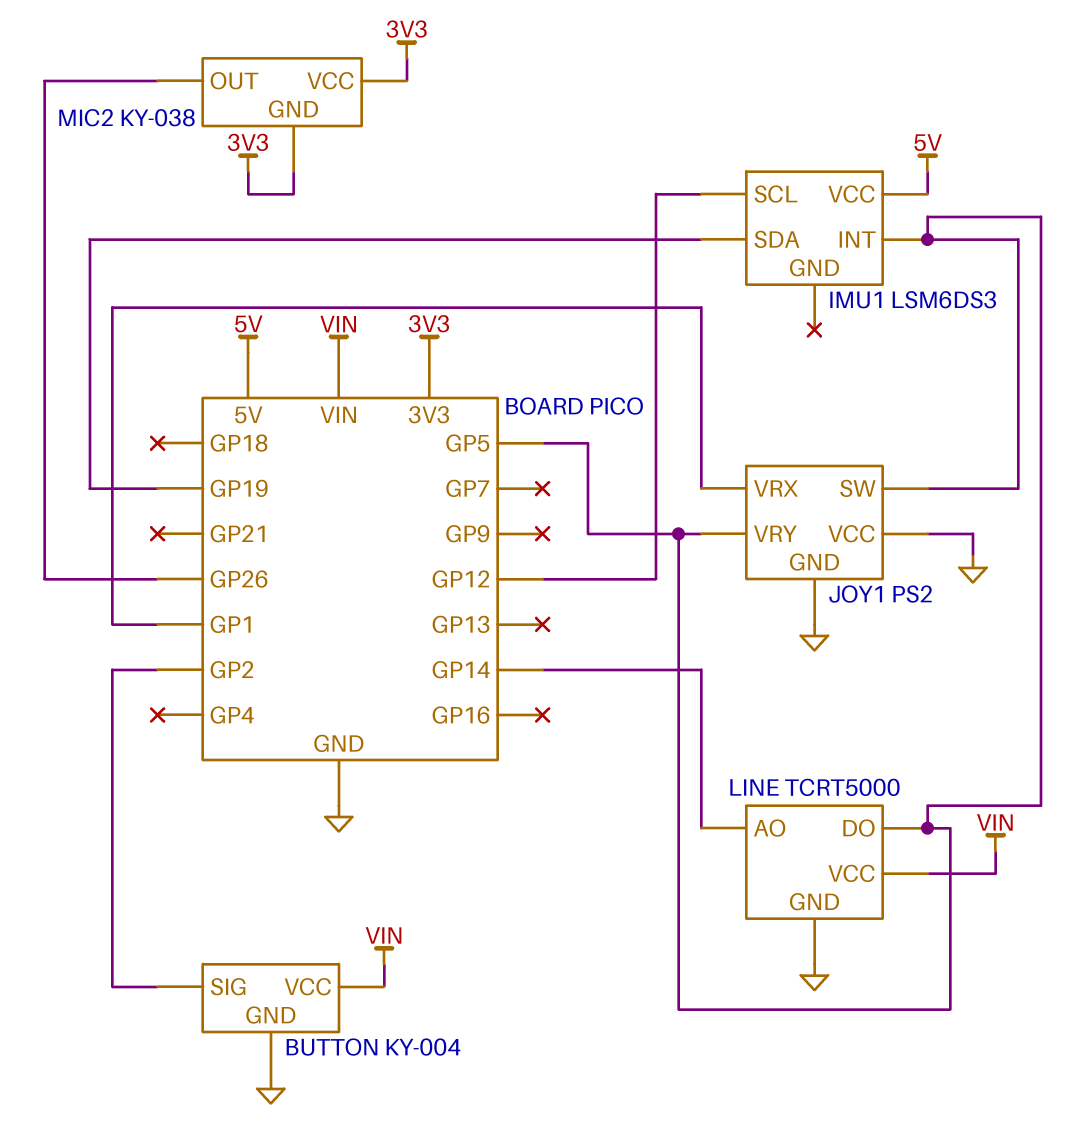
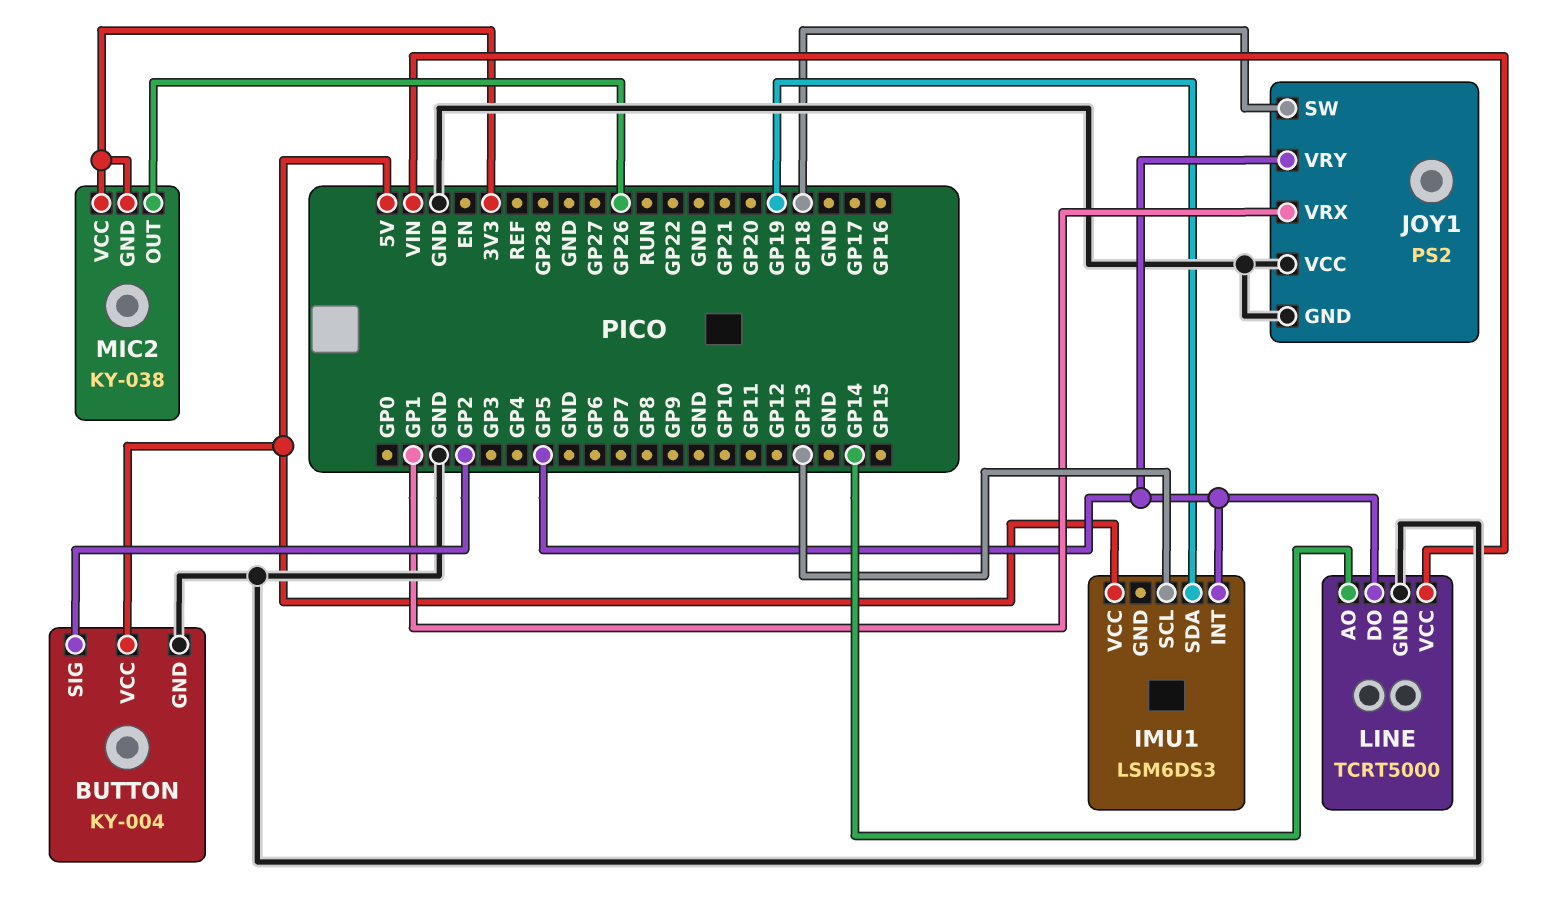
BUTTON pin VCC: VIN -> 5V
IMU1 pin SCL: GP12 -> GP13
JOY1 pin SW: GP5 -> GP18

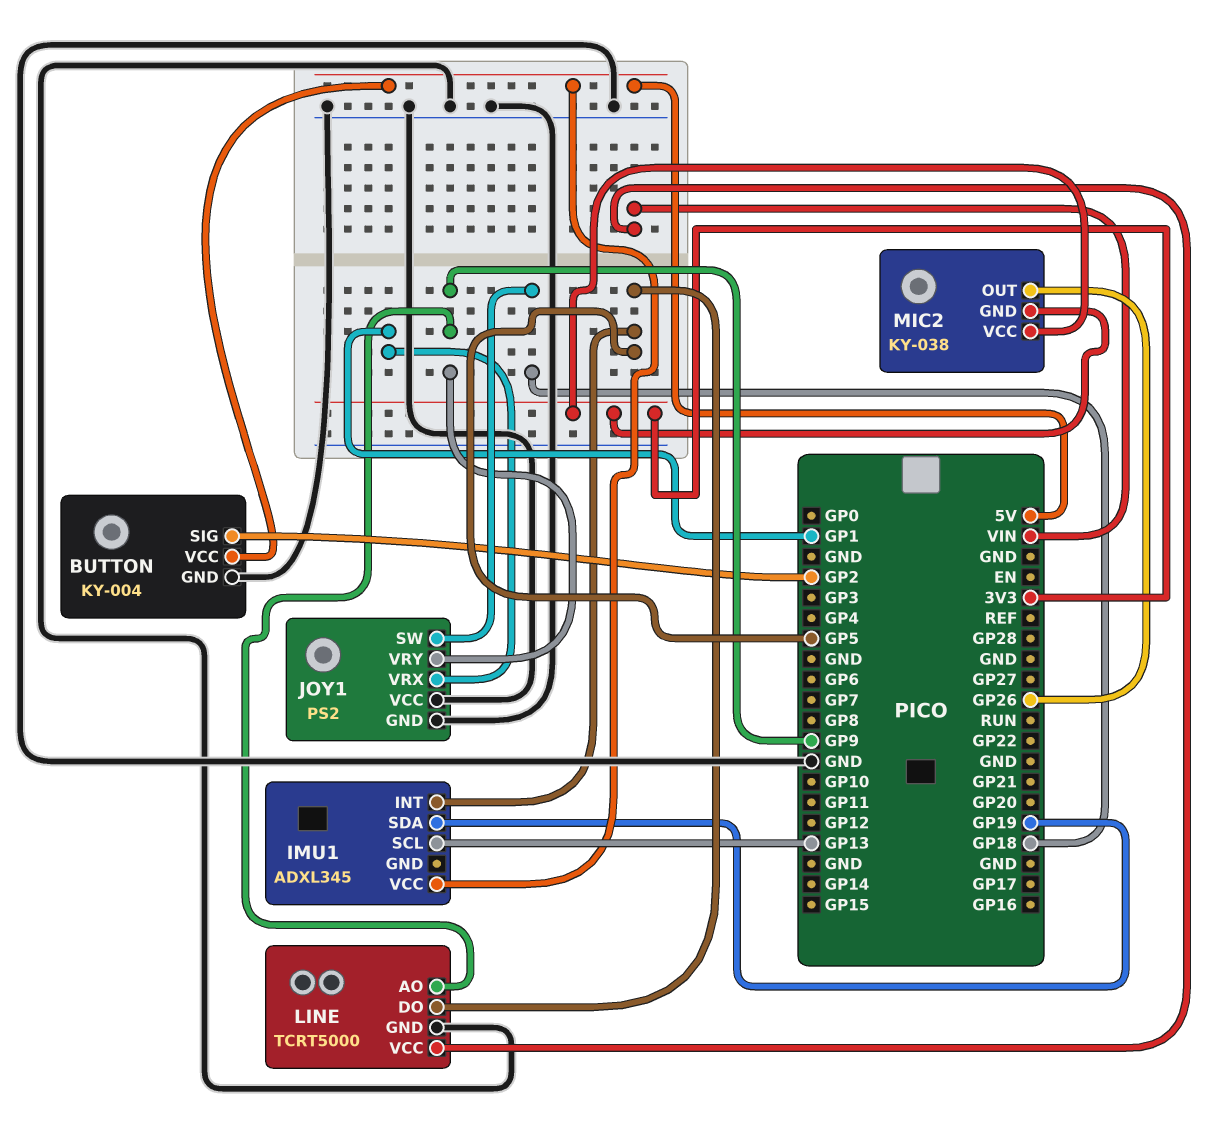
IMU1: LSM6DS3 -> ADXL345
JOY1 pin VRY: GP5 -> GP9
LINE pin AO: GP14 -> GP9

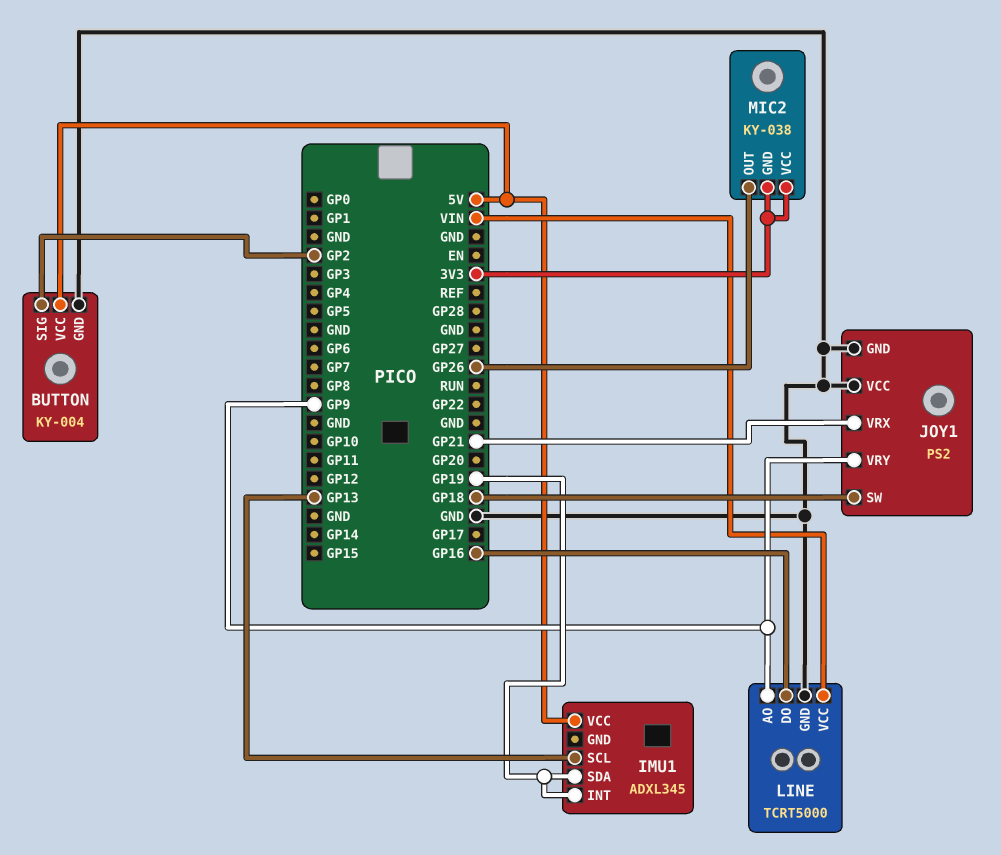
IMU1 pin INT: GP5 -> GP19
JOY1 pin VRX: GP1 -> GP21
LINE pin DO: GP5 -> GP16

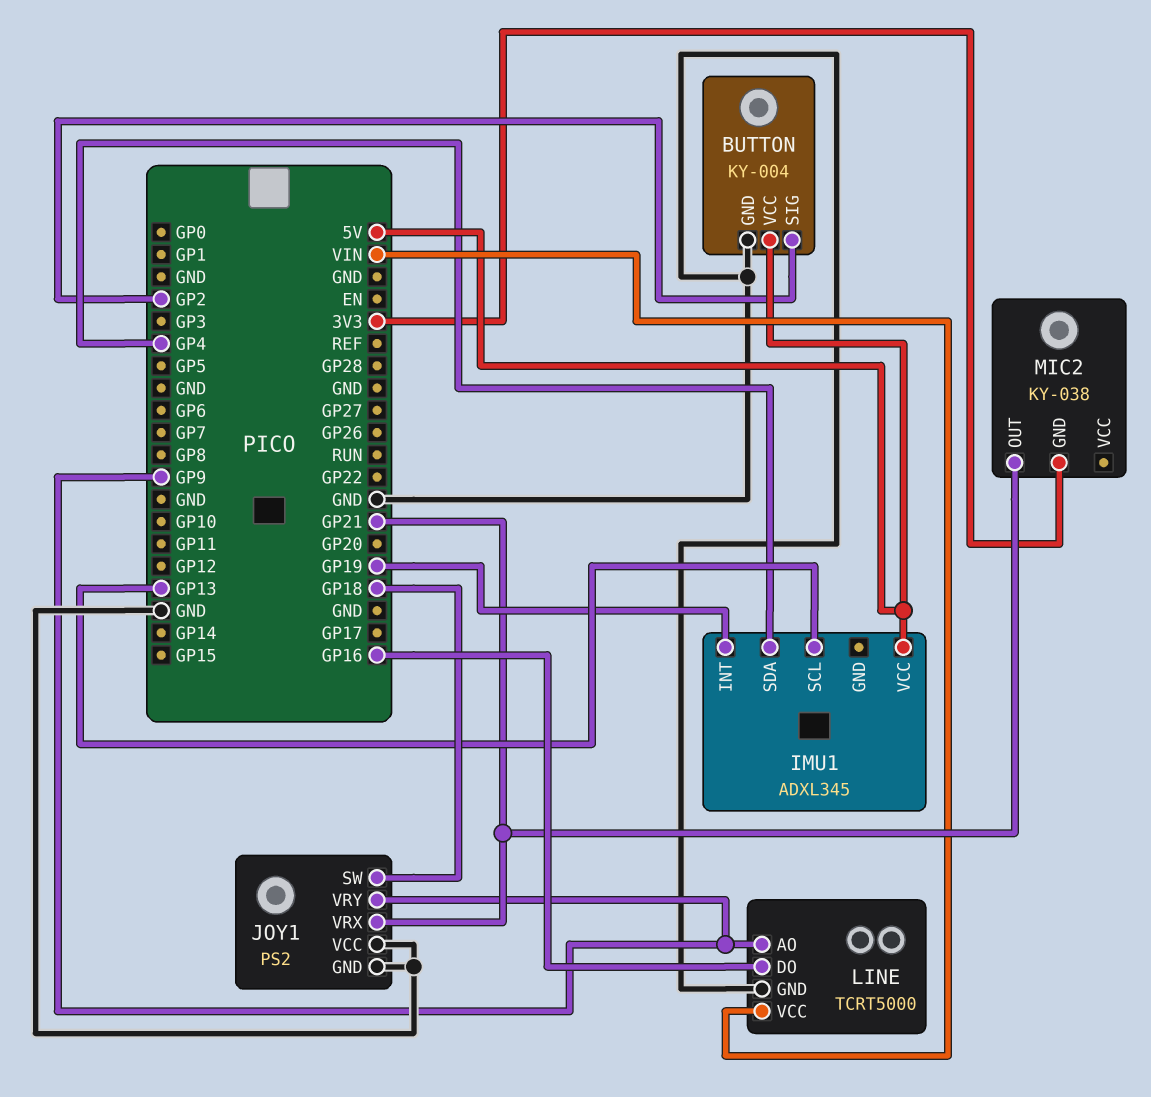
IMU1 pin SDA: GP19 -> GP4
MIC2 pin OUT: GP26 -> GP21
MIC2 pin VCC: 3V3 -> none

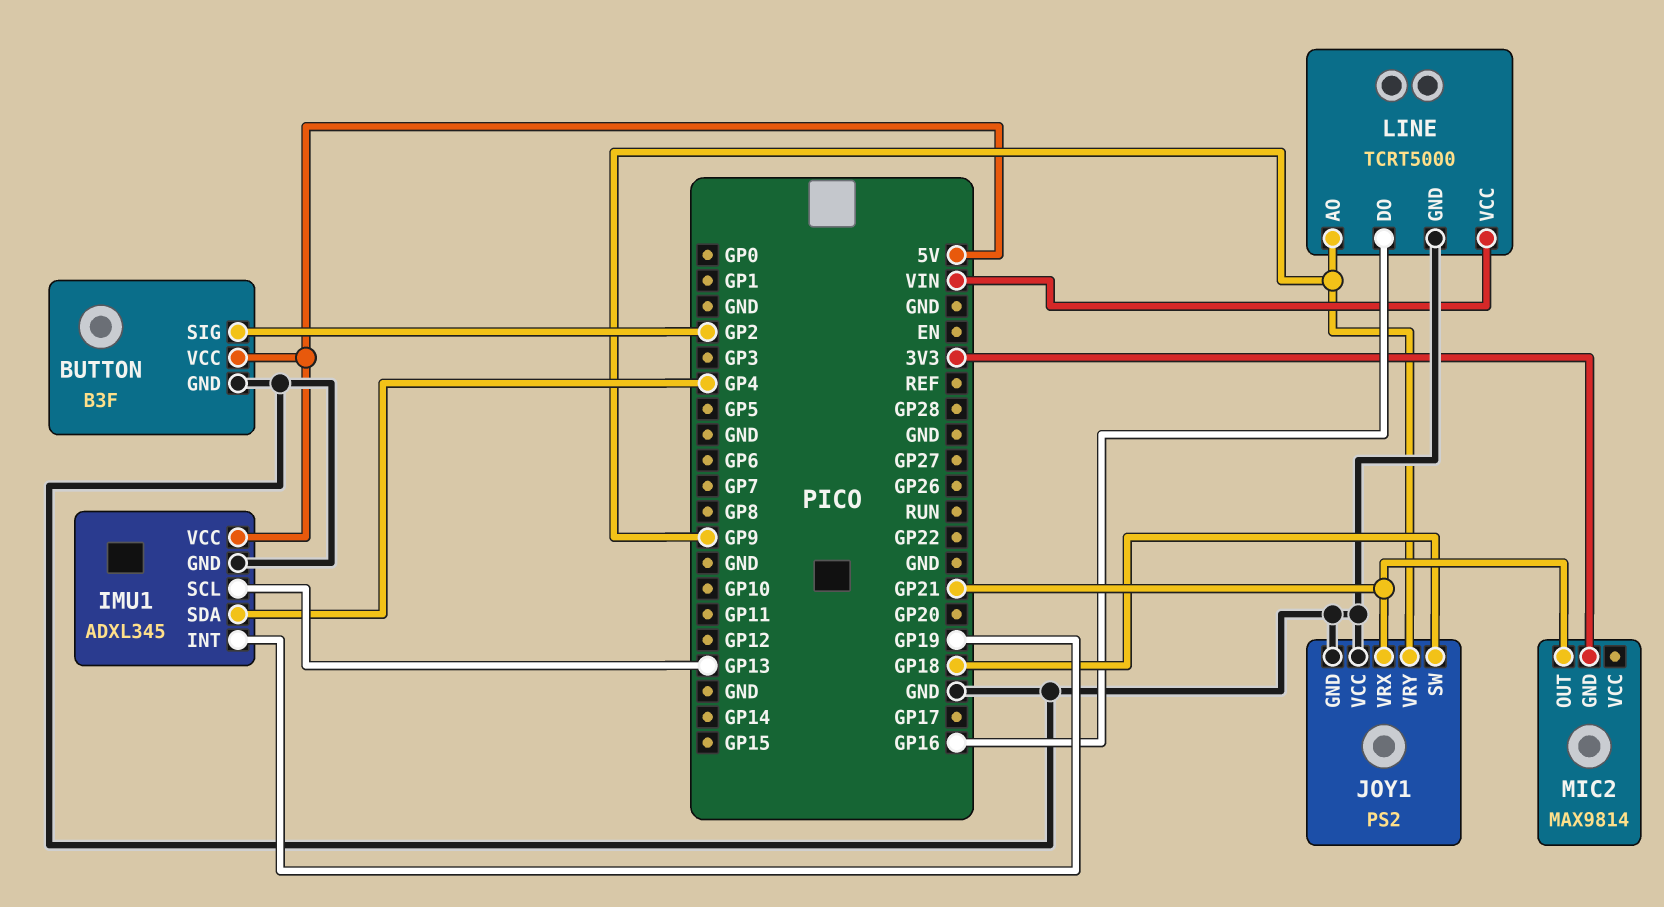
BUTTON: KY-004 -> B3F
IMU1 pin GND: none -> GND
MIC2: KY-038 -> MAX9814

